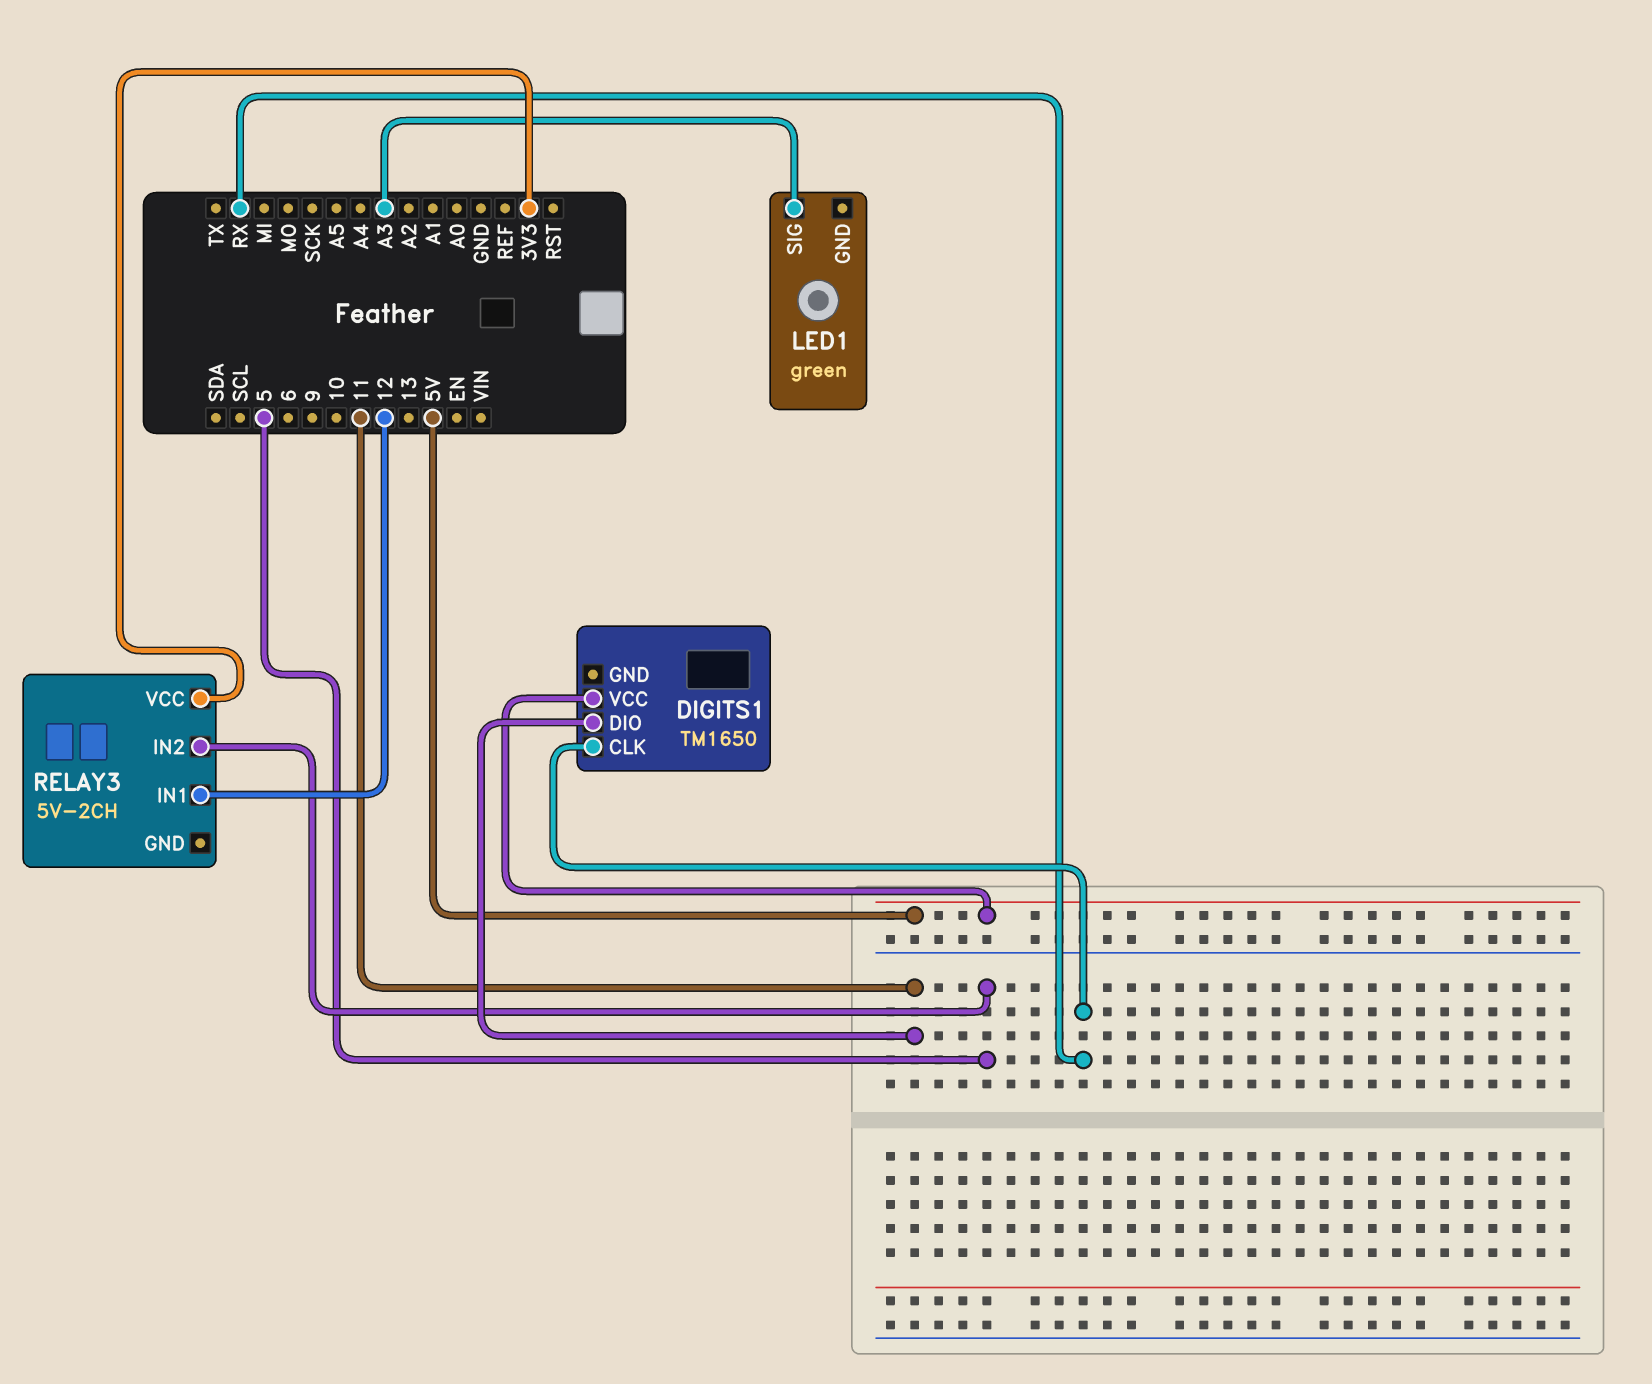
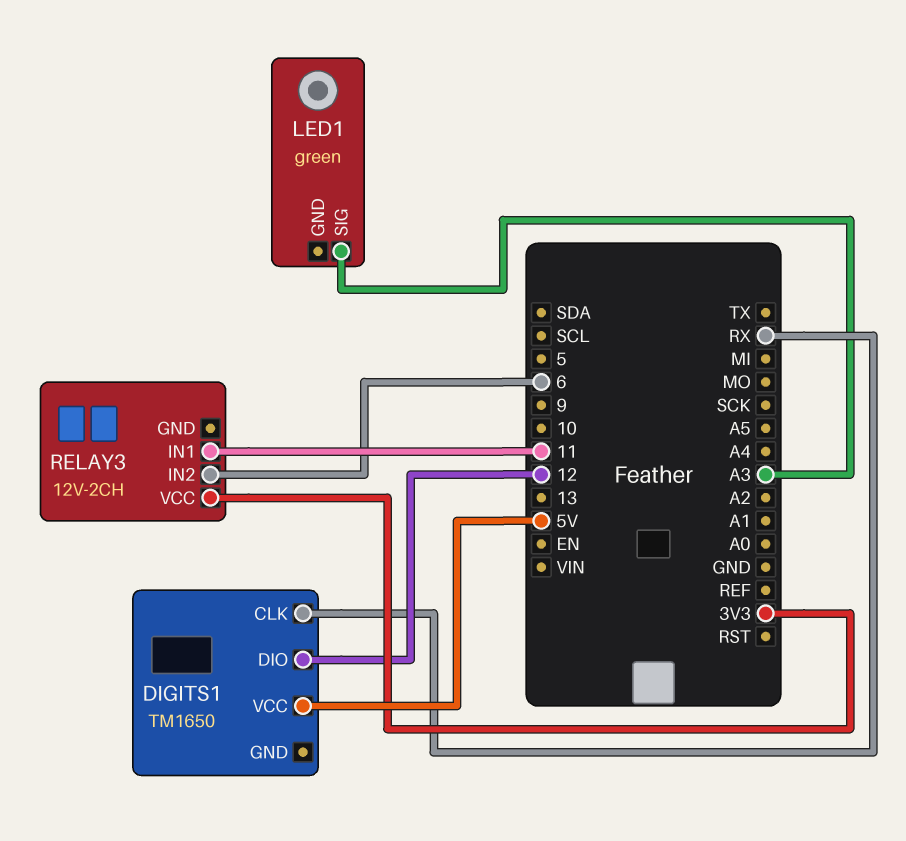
DIGITS1 pin DIO: 11 -> 12
RELAY3: 5V-2CH -> 12V-2CH
RELAY3 pin IN1: 12 -> 11
RELAY3 pin IN2: 5 -> 6

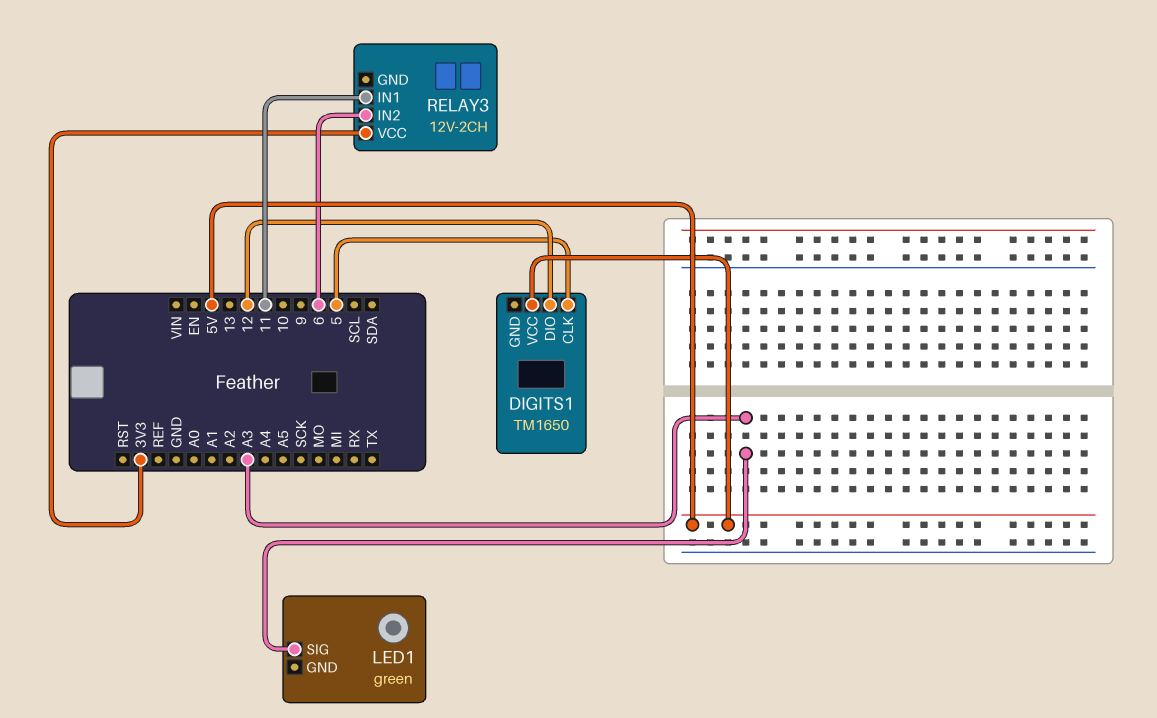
DIGITS1 pin CLK: RX -> 5

